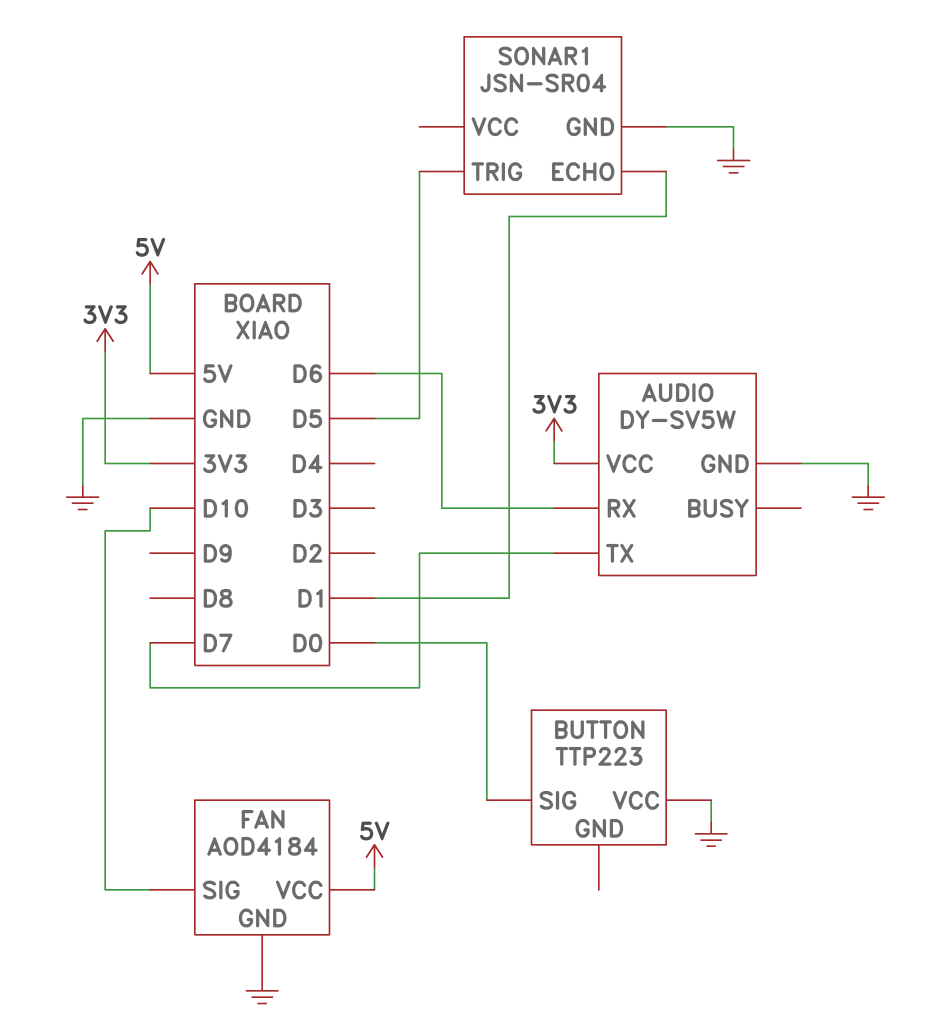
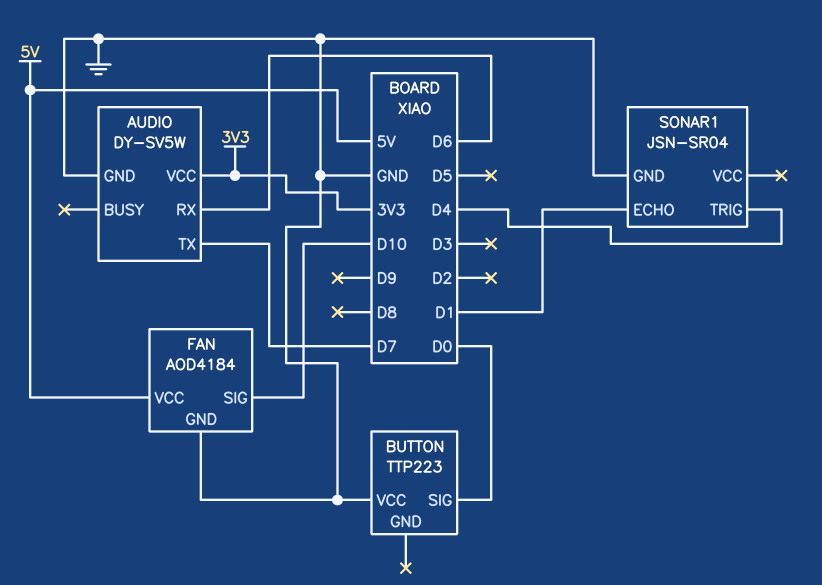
SONAR1 pin TRIG: D5 -> D4

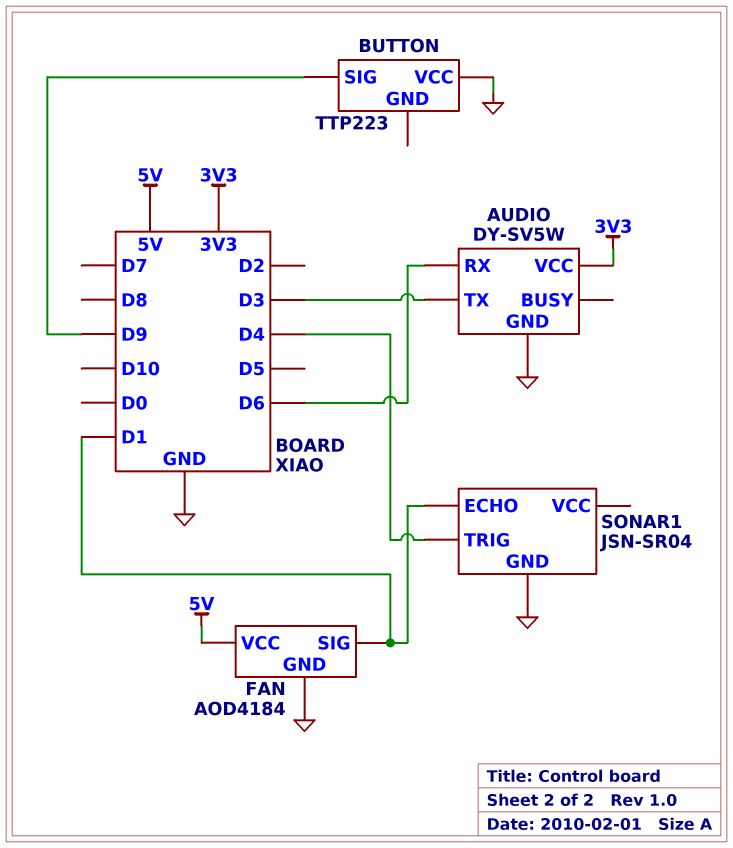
AUDIO pin TX: D7 -> D3
BUTTON pin SIG: D0 -> D9
FAN pin SIG: D10 -> D1

